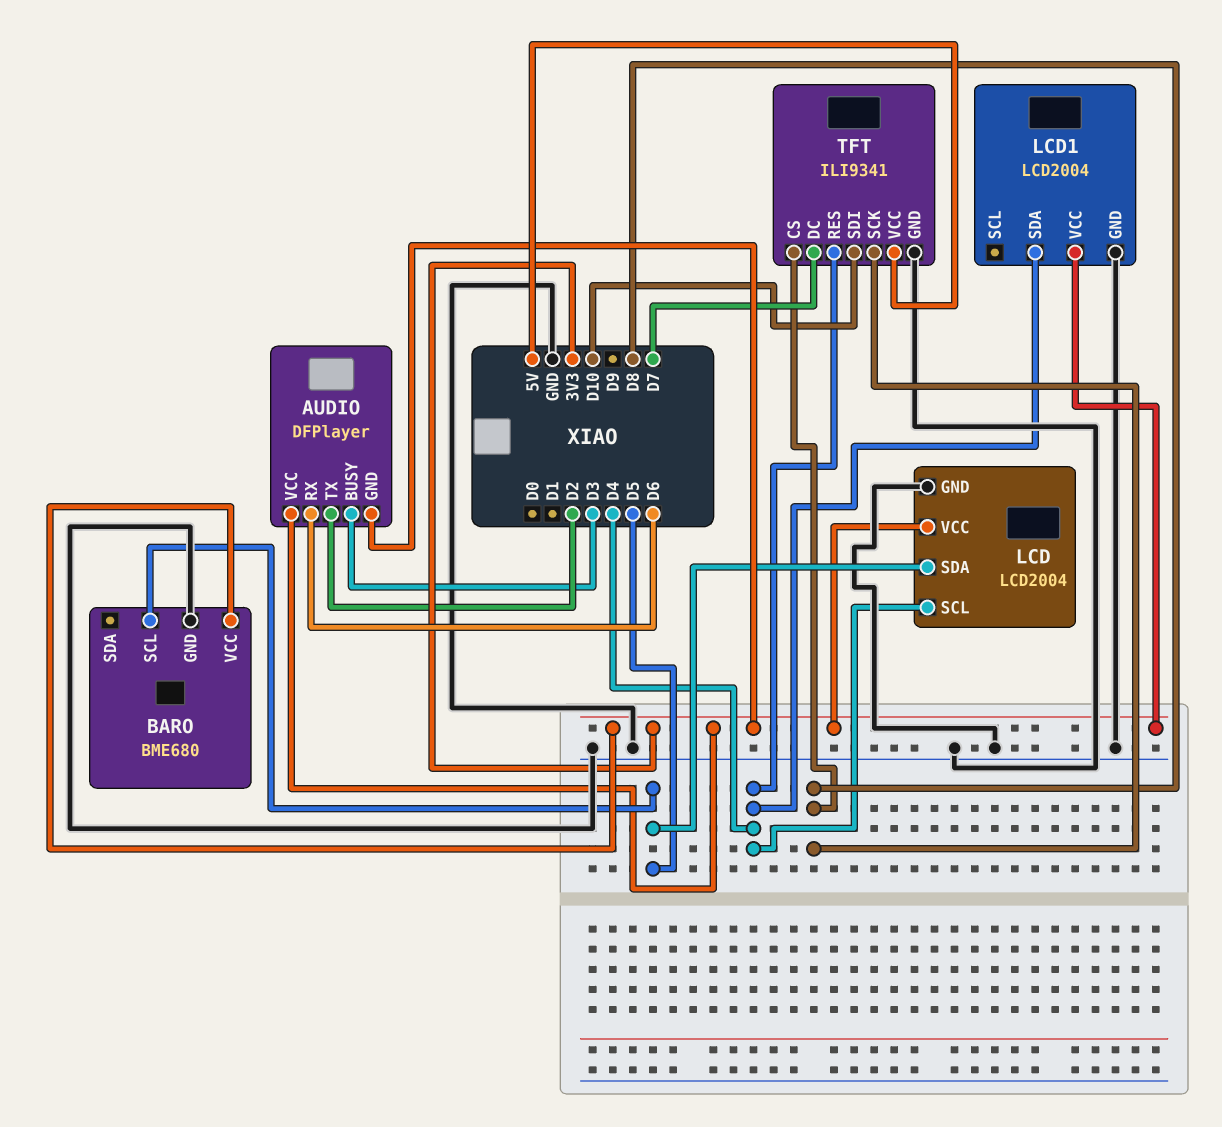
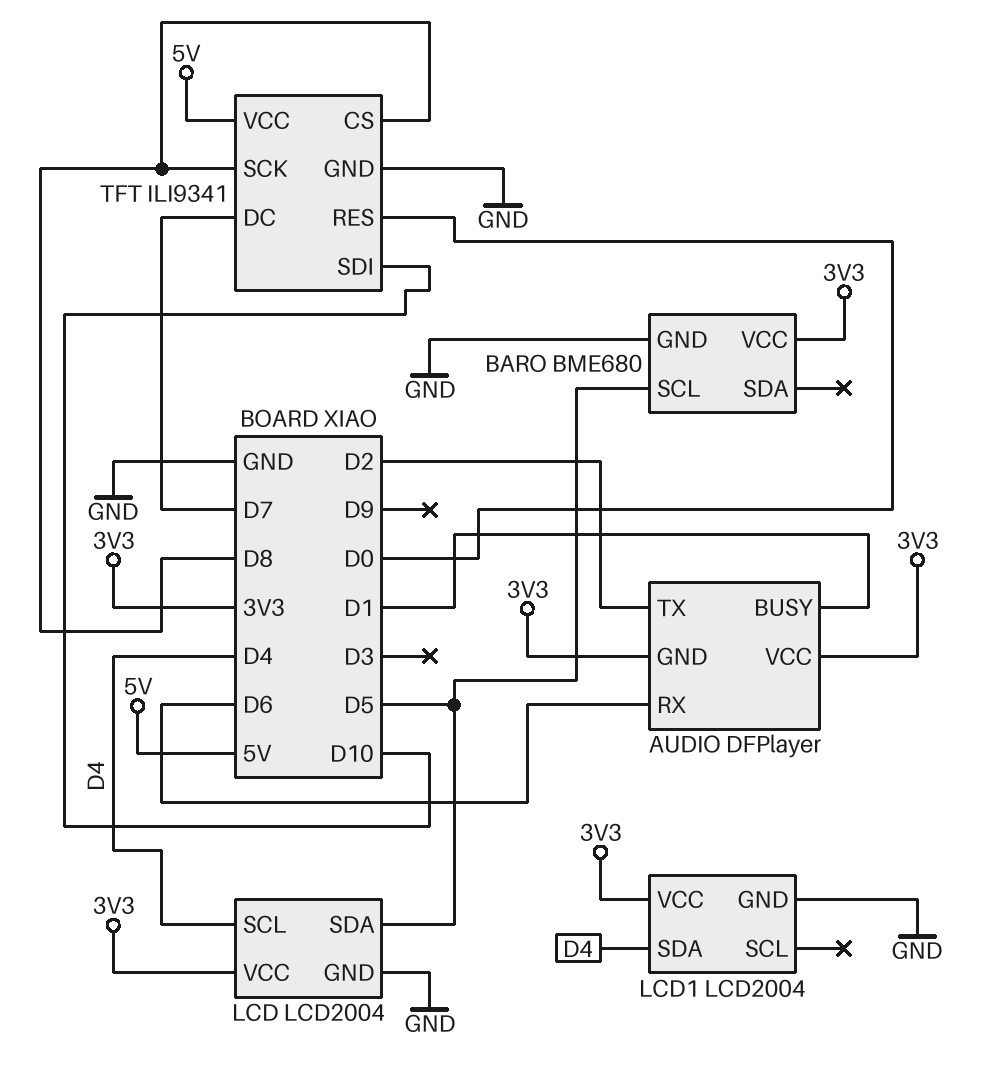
AUDIO pin BUSY: D3 -> D1
TFT pin RES: D4 -> D0

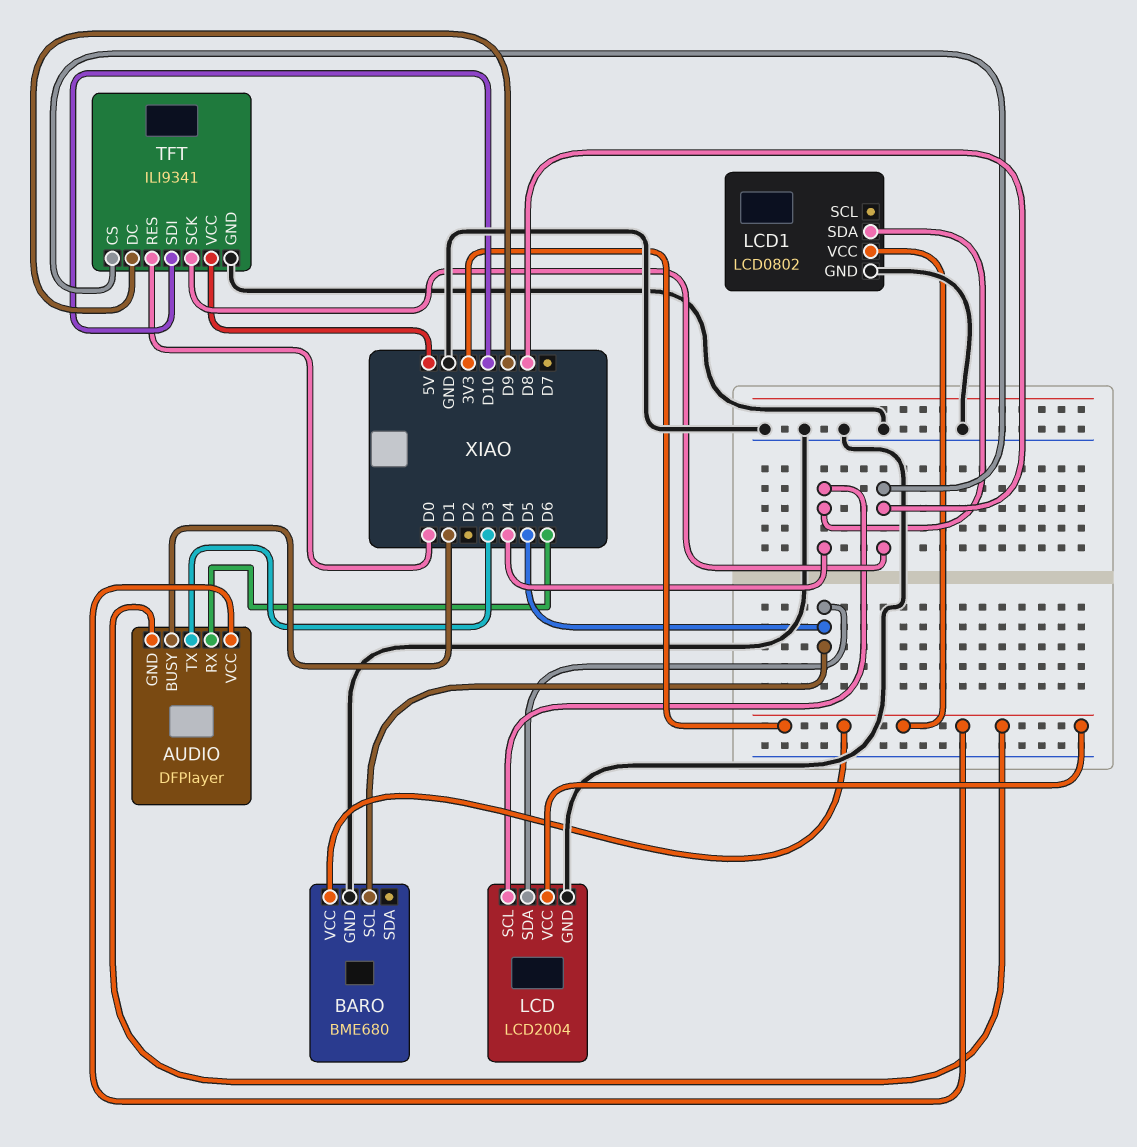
AUDIO pin TX: D2 -> D3
LCD1: LCD2004 -> LCD0802
TFT pin DC: D7 -> D9

